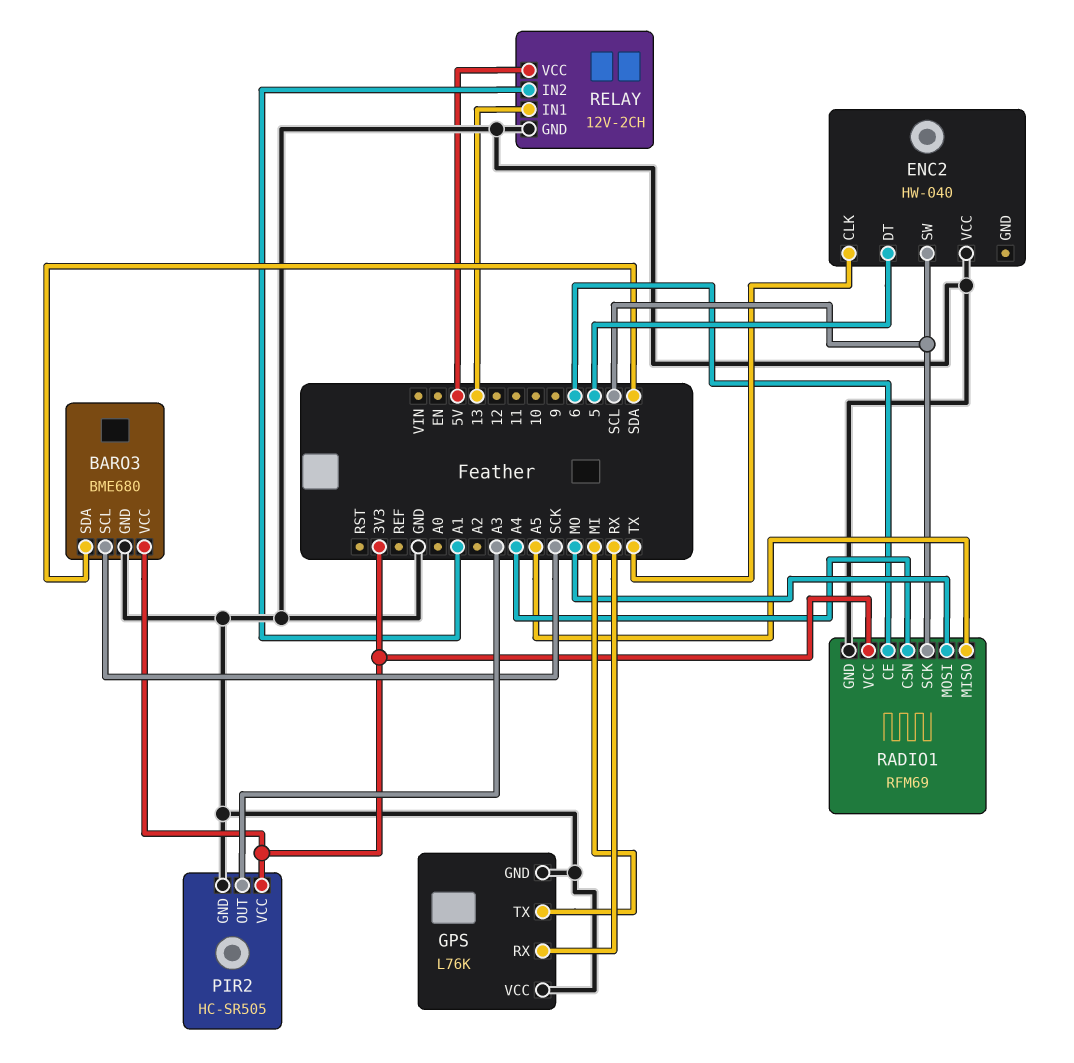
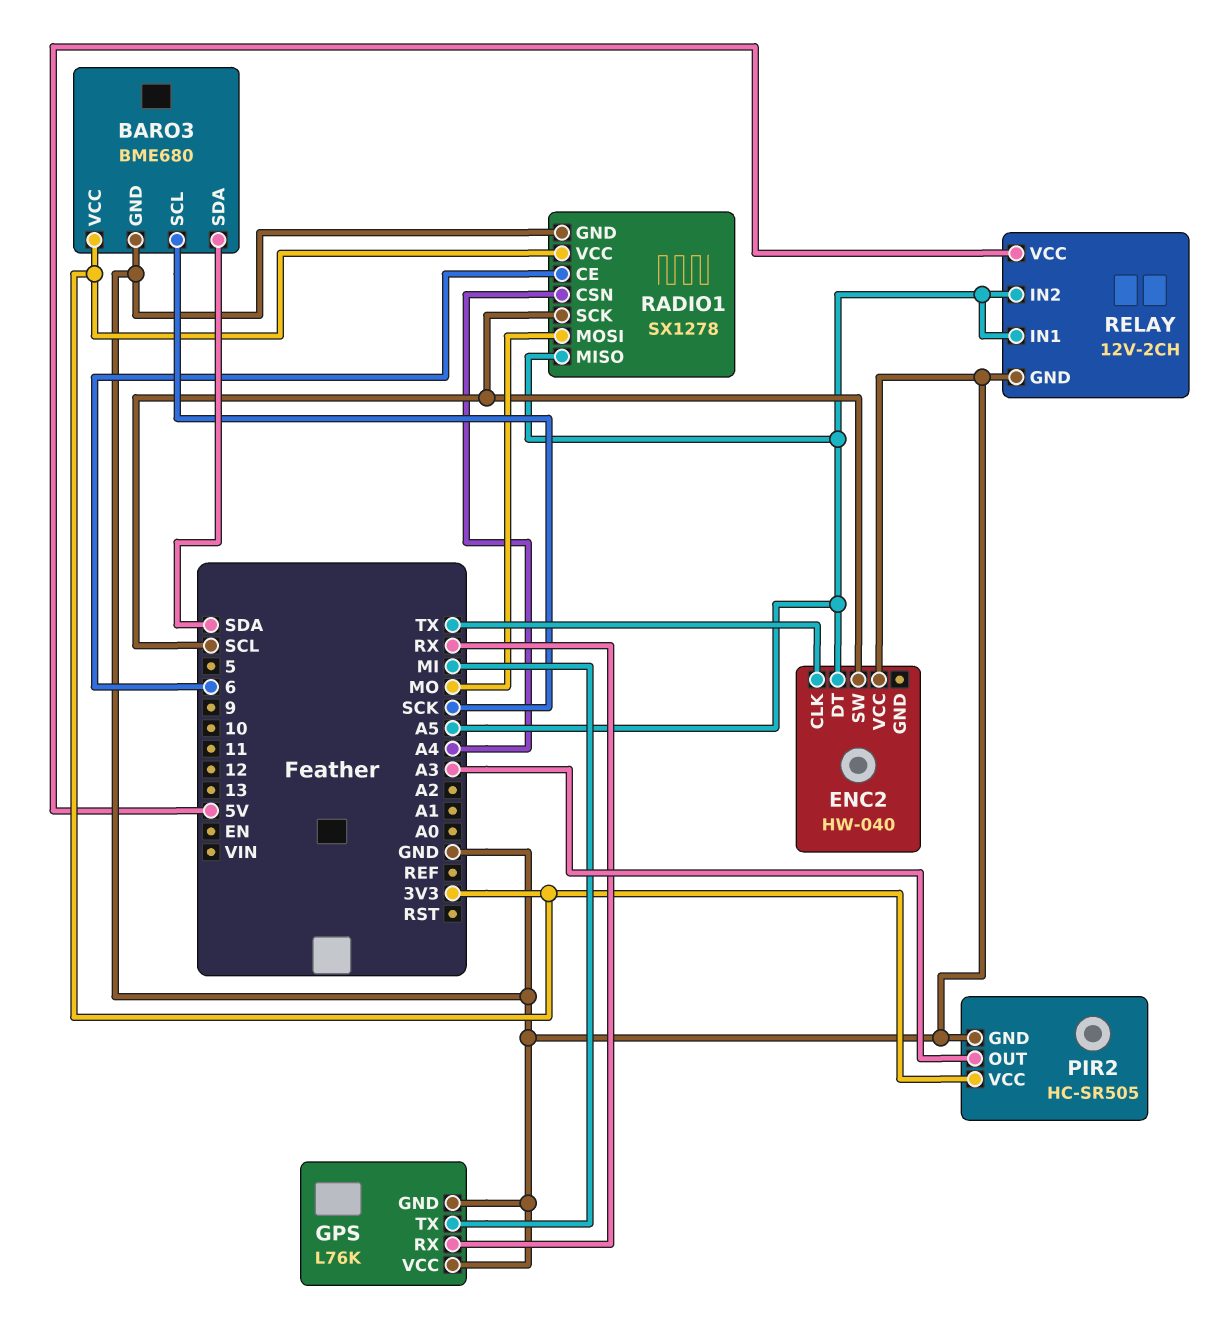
ENC2 pin DT: 5 -> A5
RADIO1: RFM69 -> SX1278
RELAY pin IN1: 13 -> A5
RELAY pin IN2: A1 -> A5

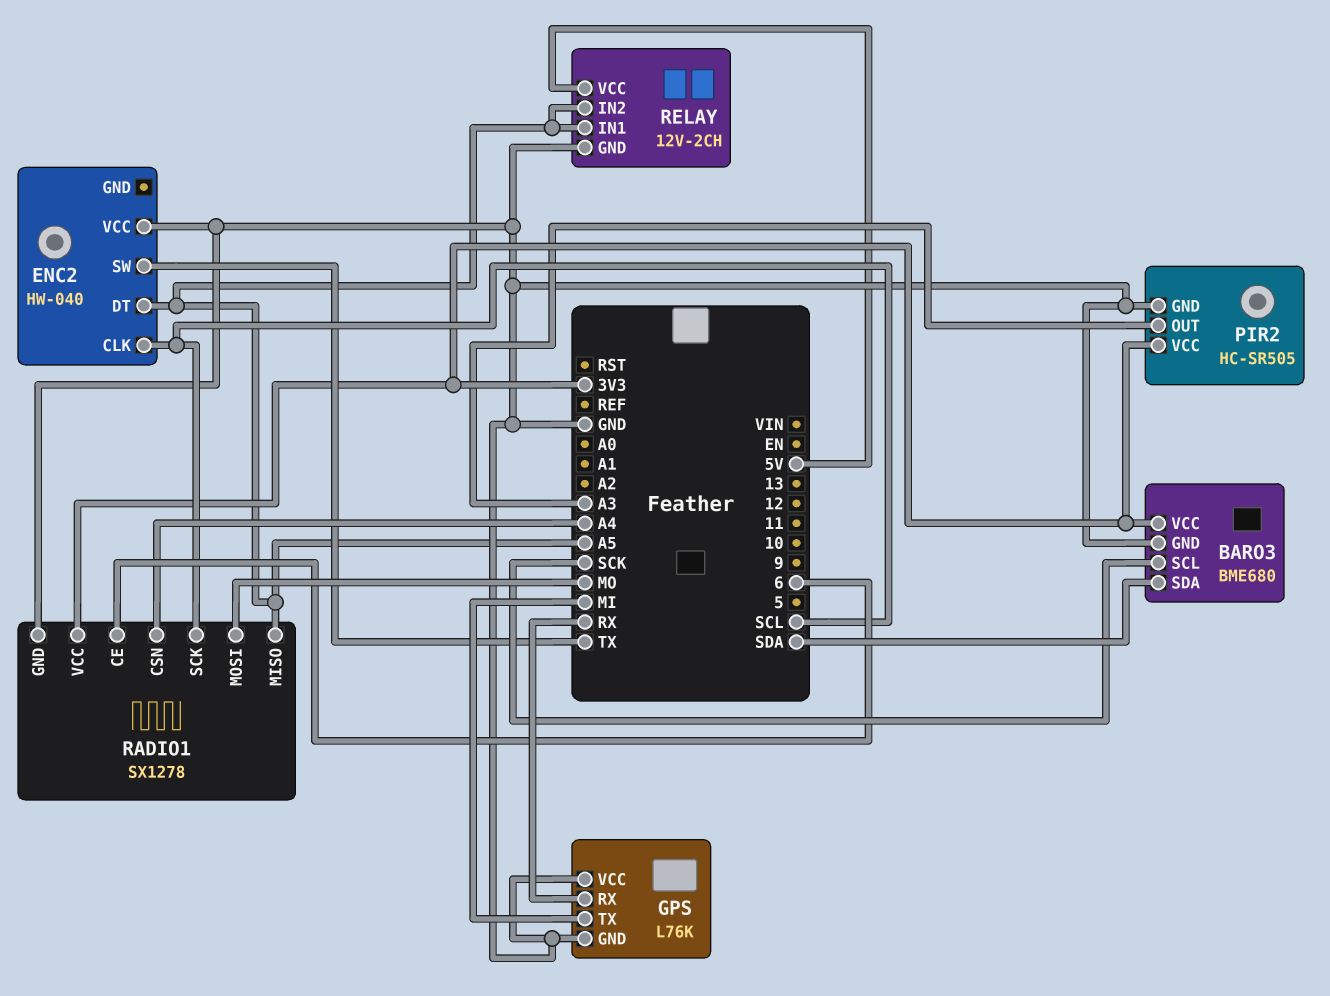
ENC2 pin CLK: TX -> SCL
ENC2 pin SW: SCL -> TX

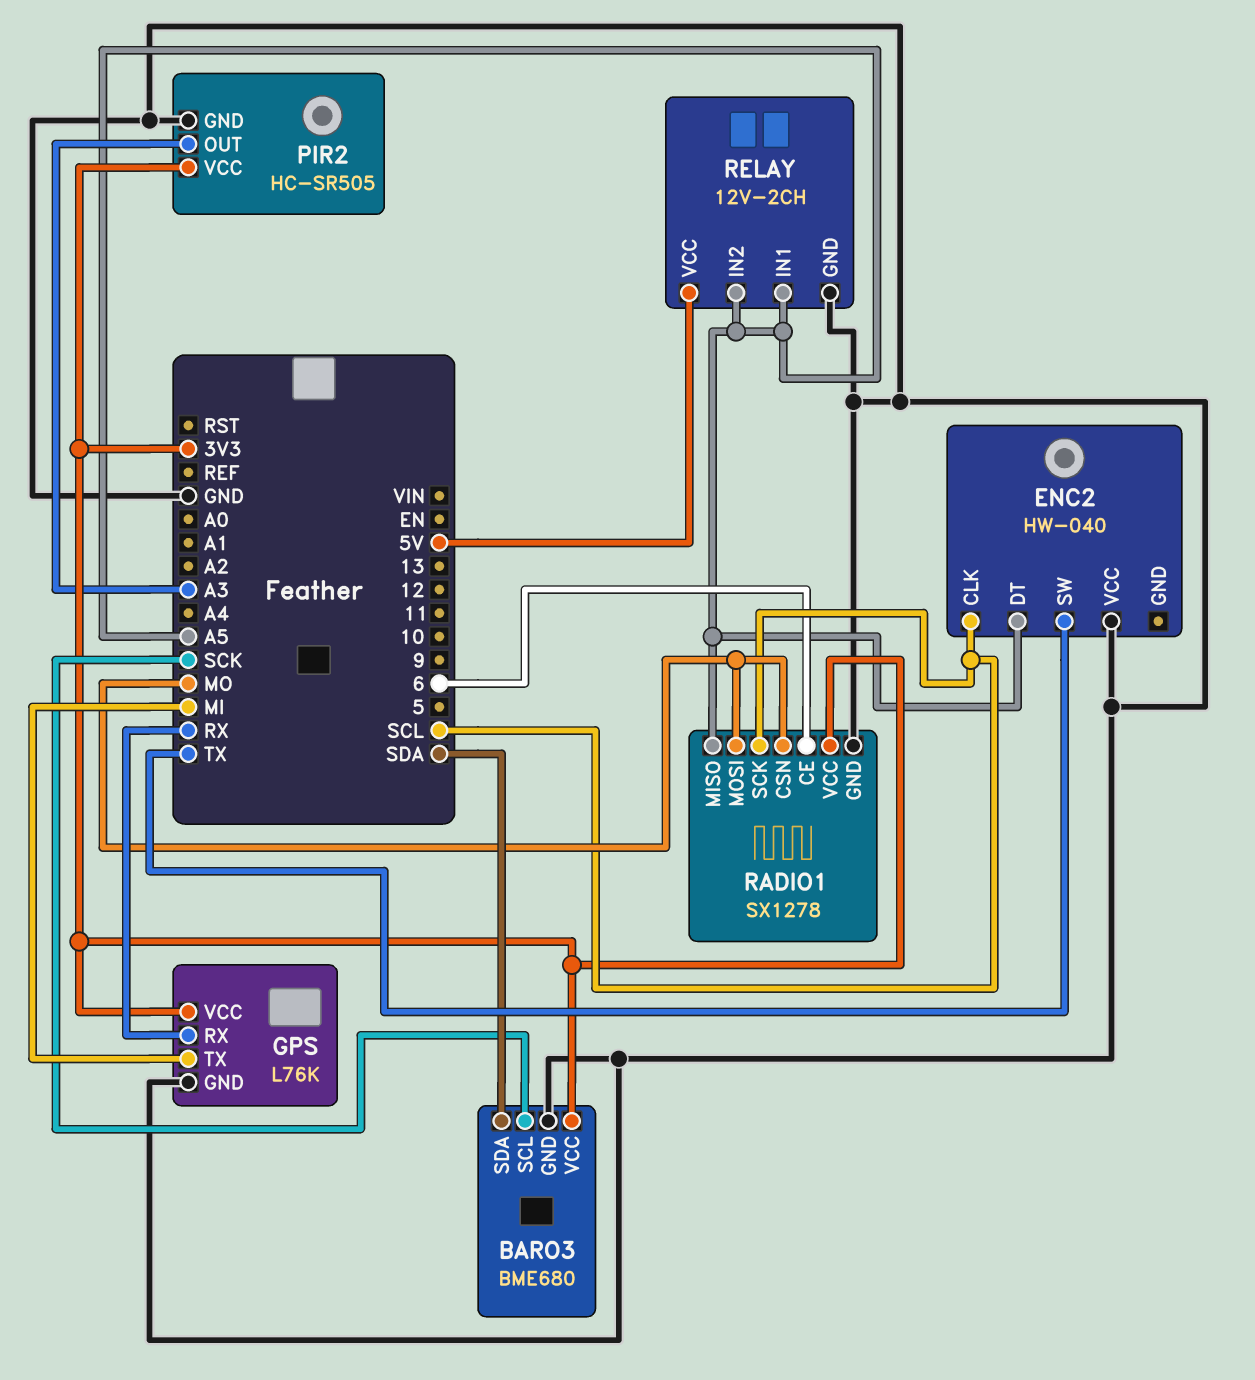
GPS pin VCC: GND -> 3V3
RADIO1 pin CSN: A4 -> MO

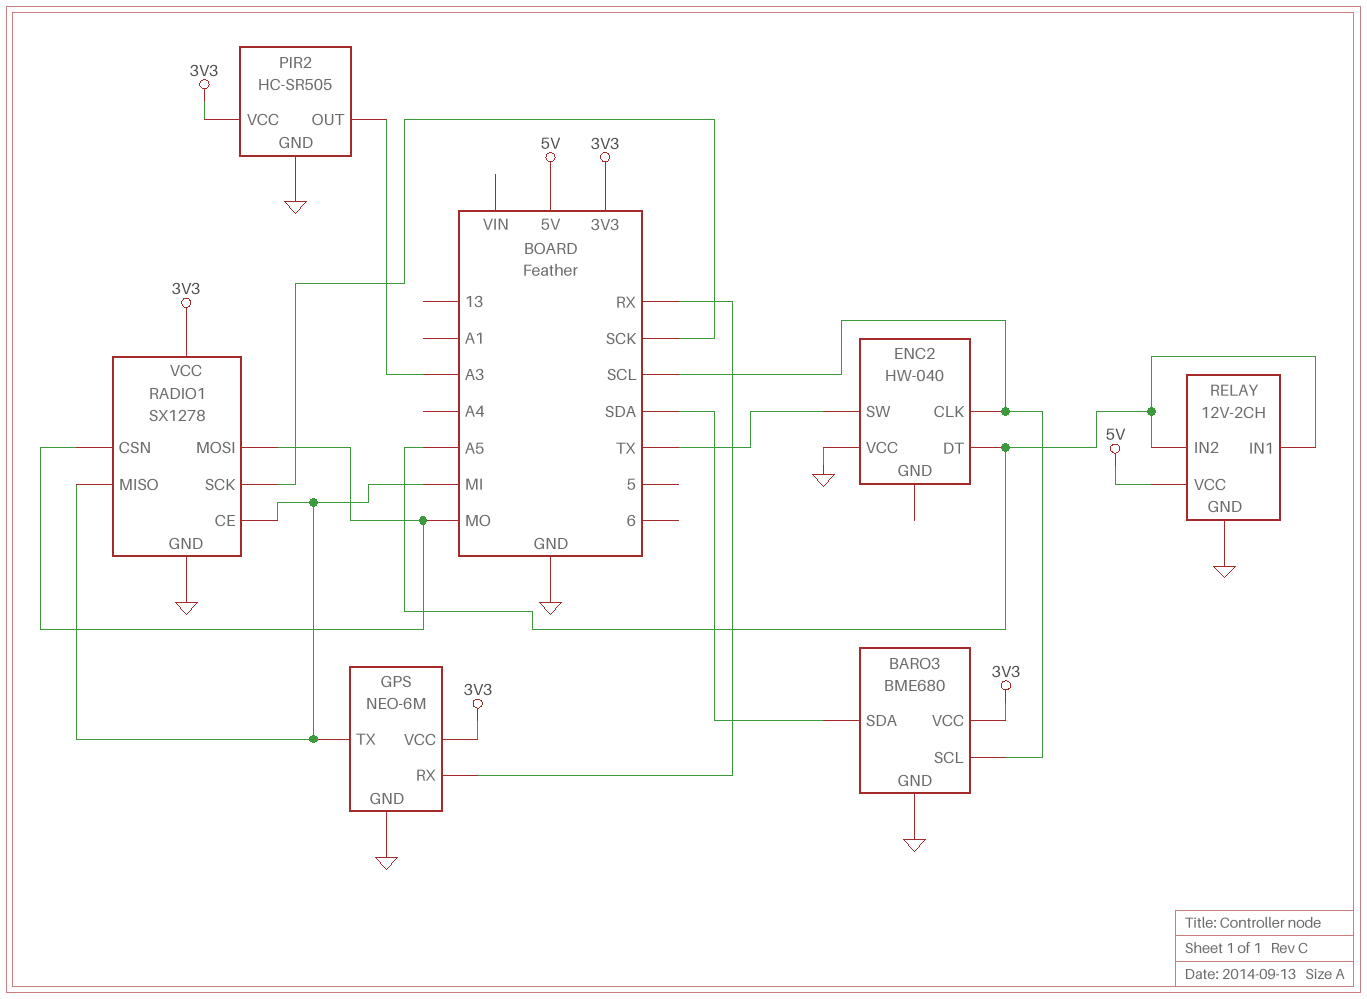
BARO3 pin SCL: SCK -> SCL
GPS: L76K -> NEO-6M
RADIO1 pin CE: 6 -> MI
RADIO1 pin MISO: A5 -> MI
RADIO1 pin SCK: SCL -> SCK

